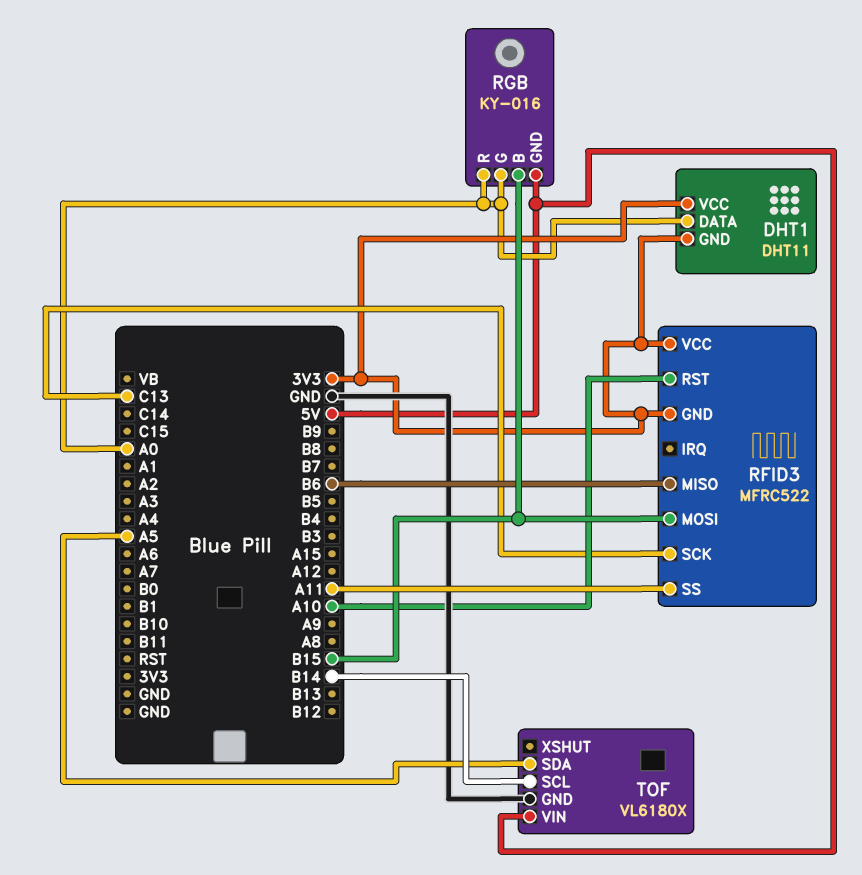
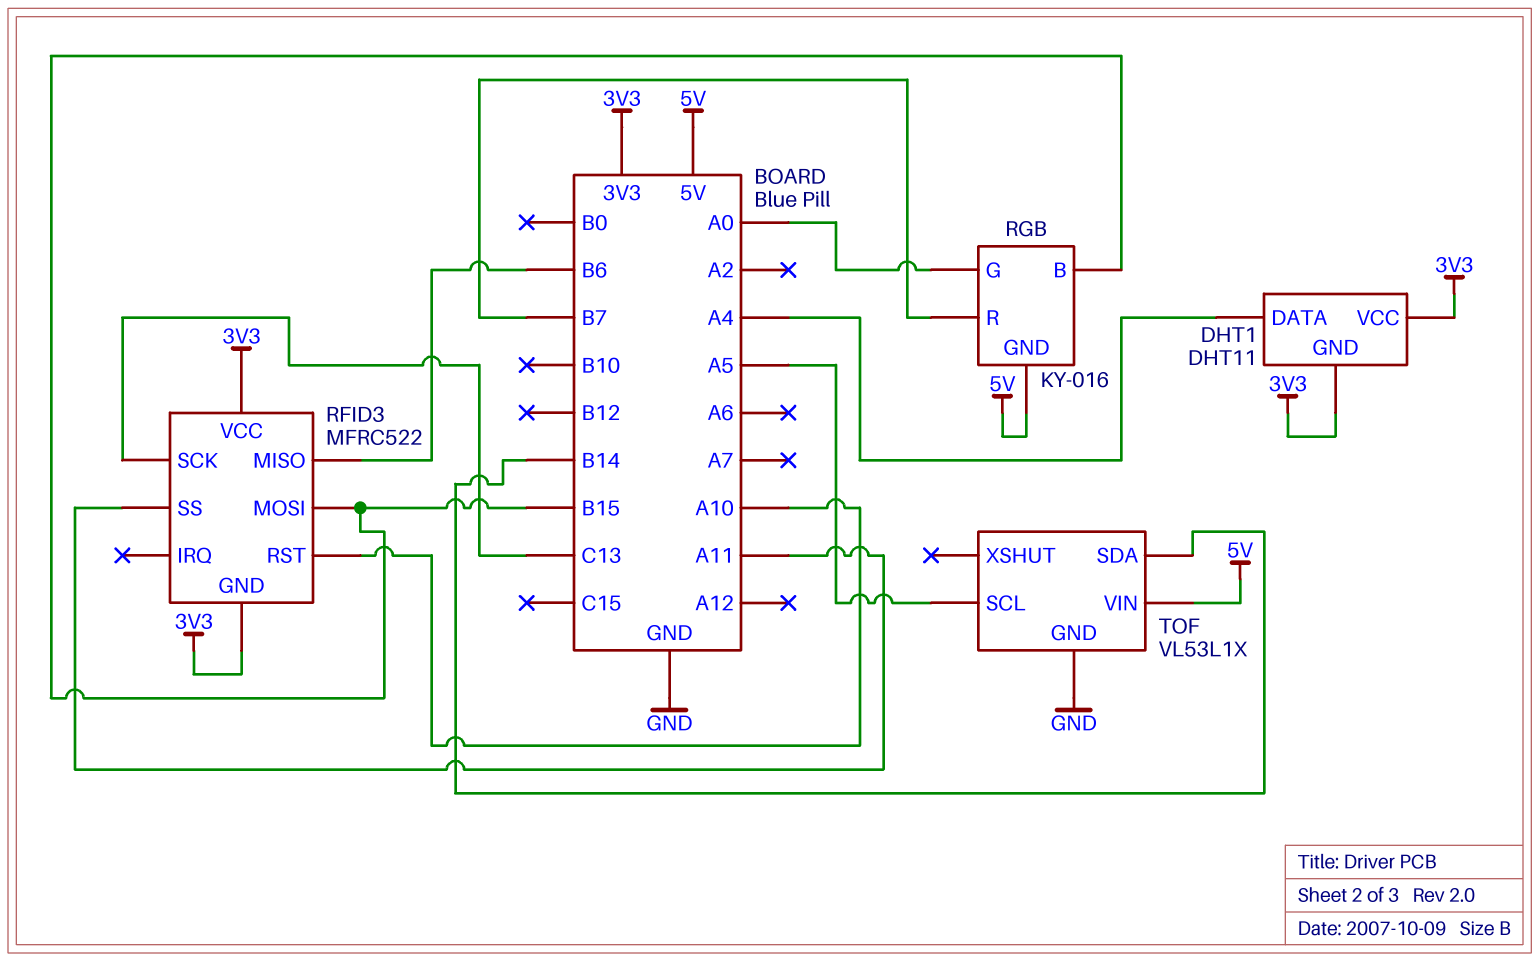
DHT1 pin DATA: A0 -> A4
RGB pin R: A0 -> B7
TOF: VL6180X -> VL53L1X
TOF pin SCL: B14 -> A5
TOF pin SDA: A5 -> B14

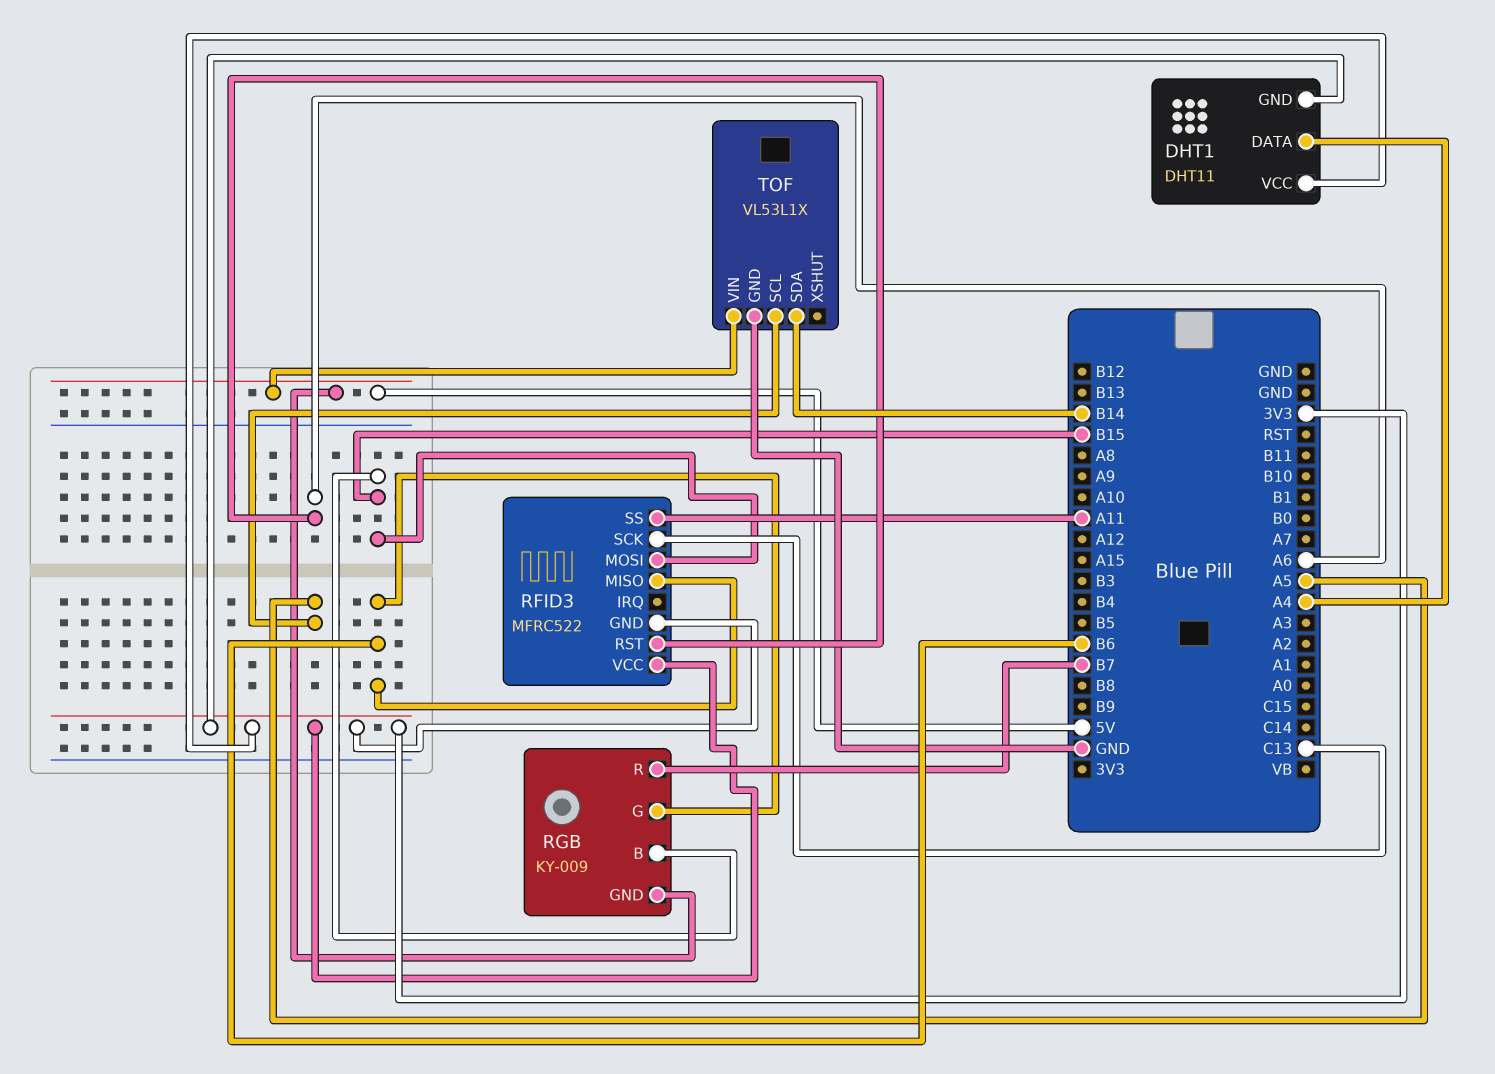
RFID3 pin RST: A10 -> A6
RGB: KY-016 -> KY-009
RGB pin G: A0 -> B6

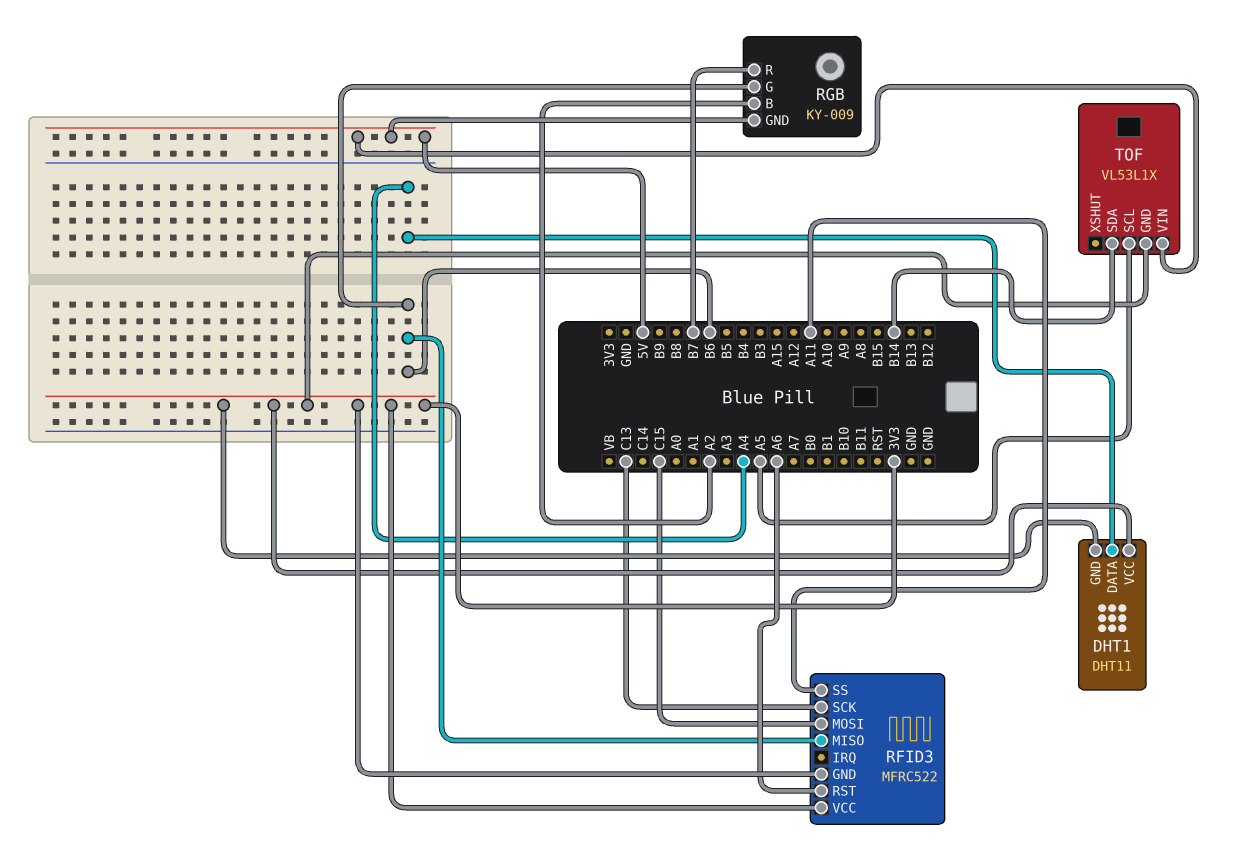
RFID3 pin MOSI: B15 -> C15
RGB pin B: B15 -> A2
TOF pin GND: GND -> 3V3

